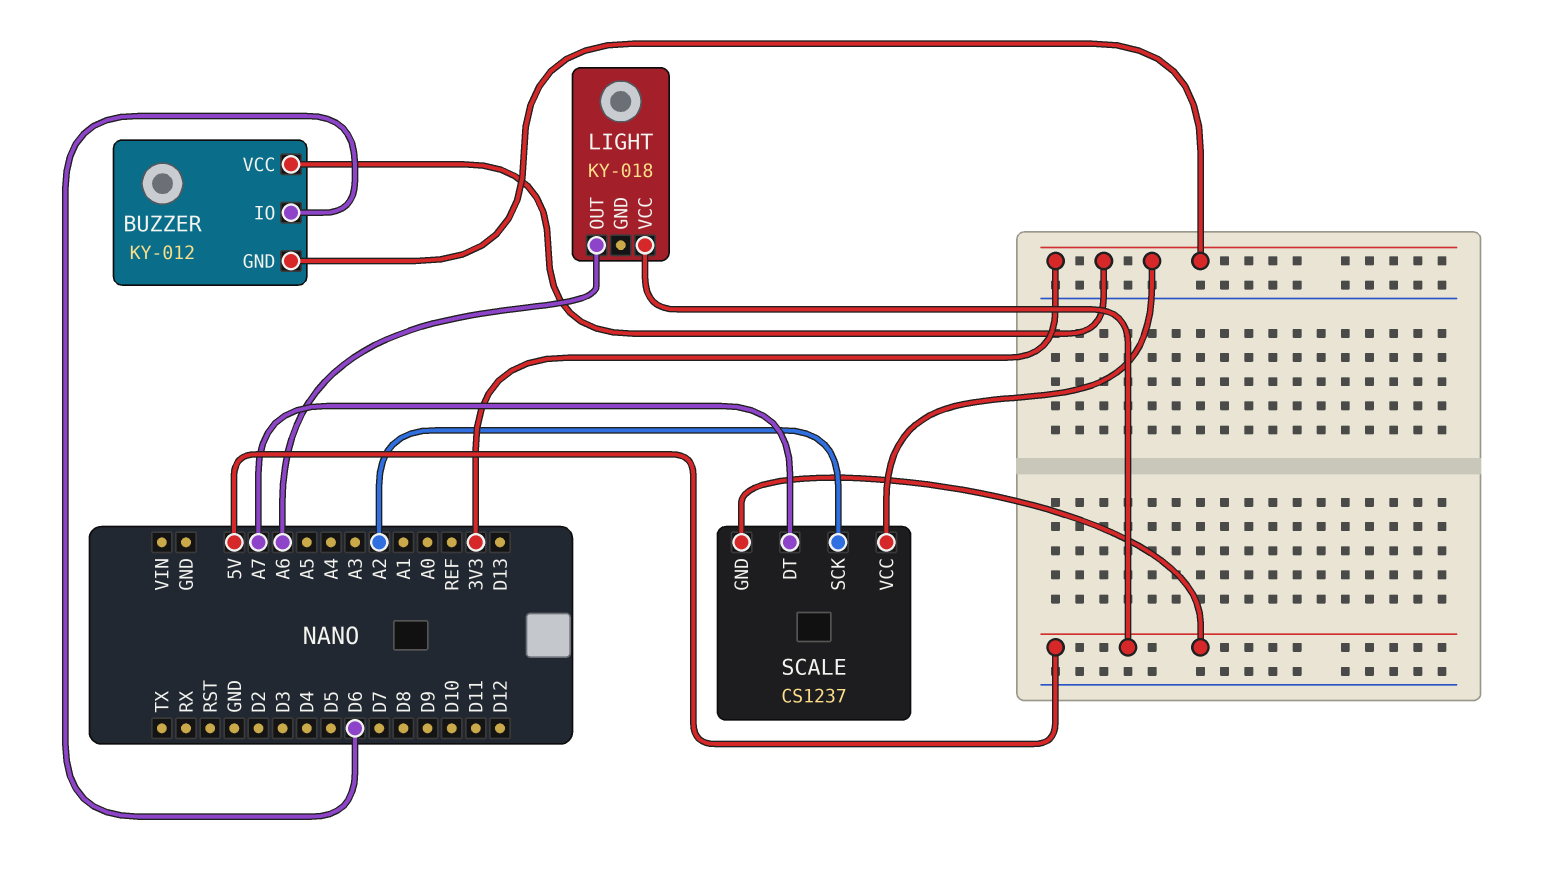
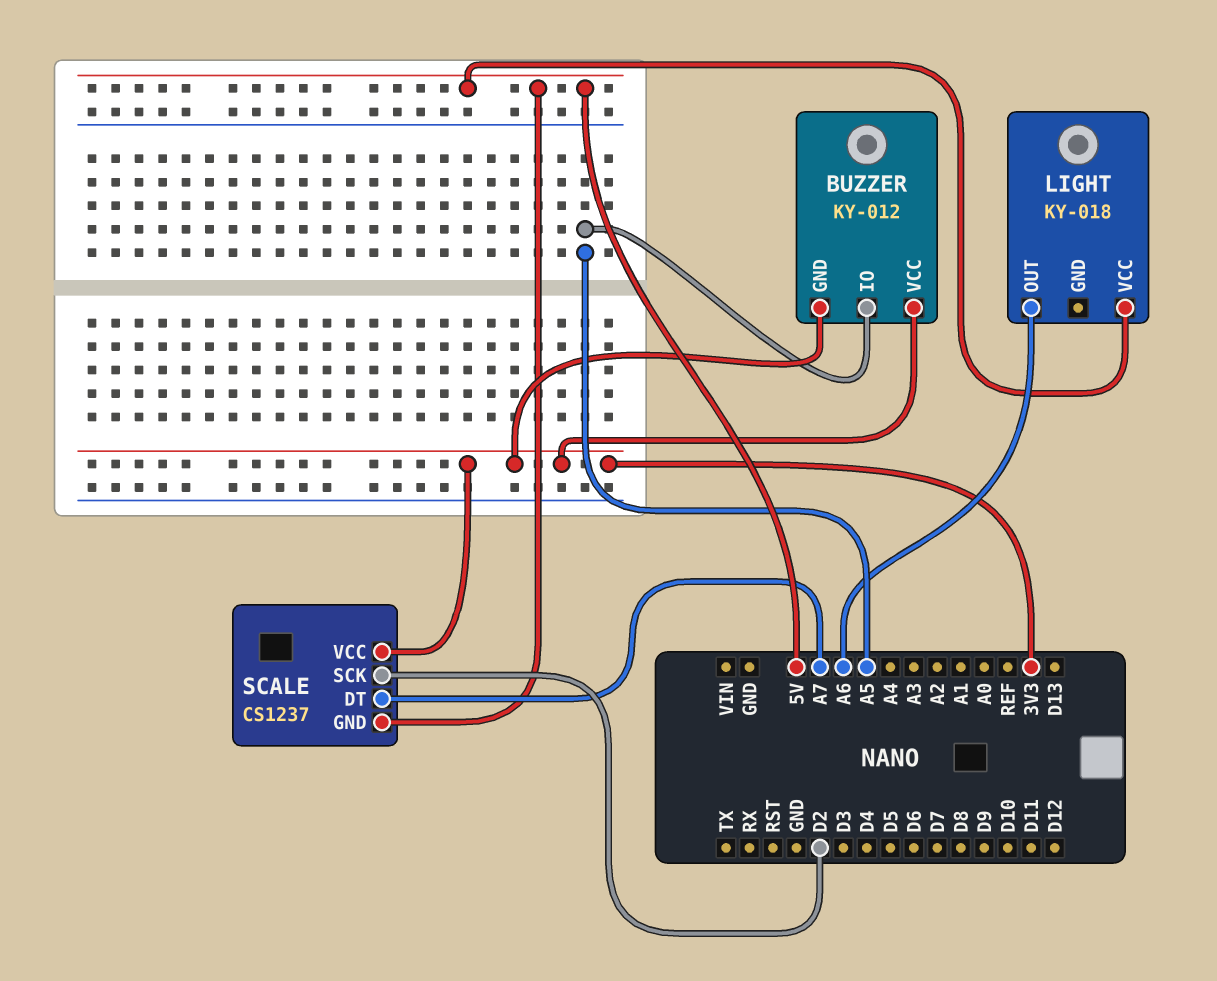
BUZZER pin IO: D6 -> A5
SCALE pin SCK: A2 -> D2

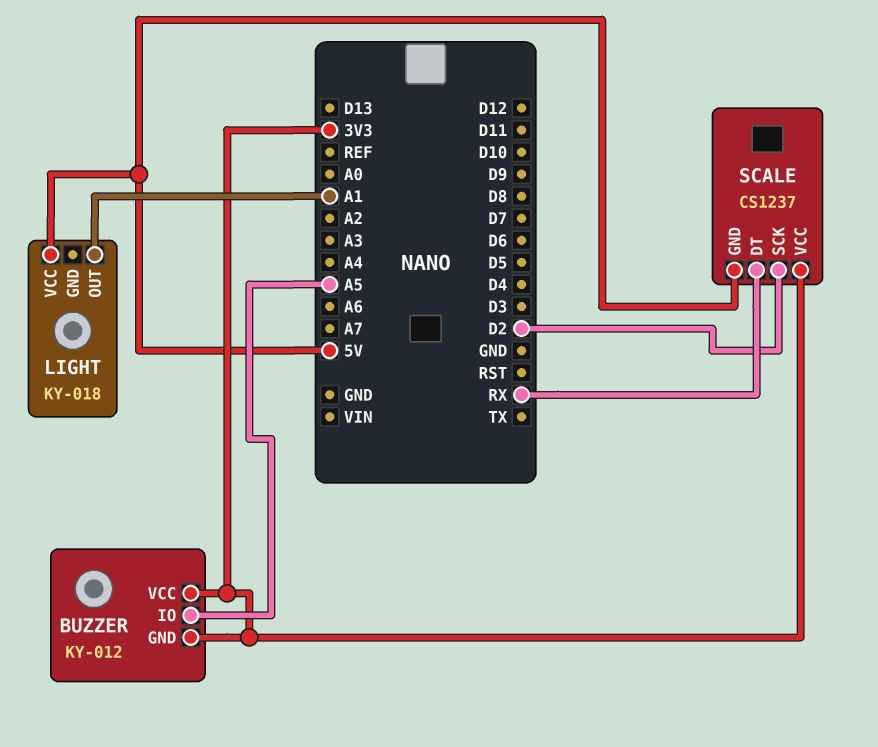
LIGHT pin OUT: A6 -> A1
SCALE pin DT: A7 -> RX

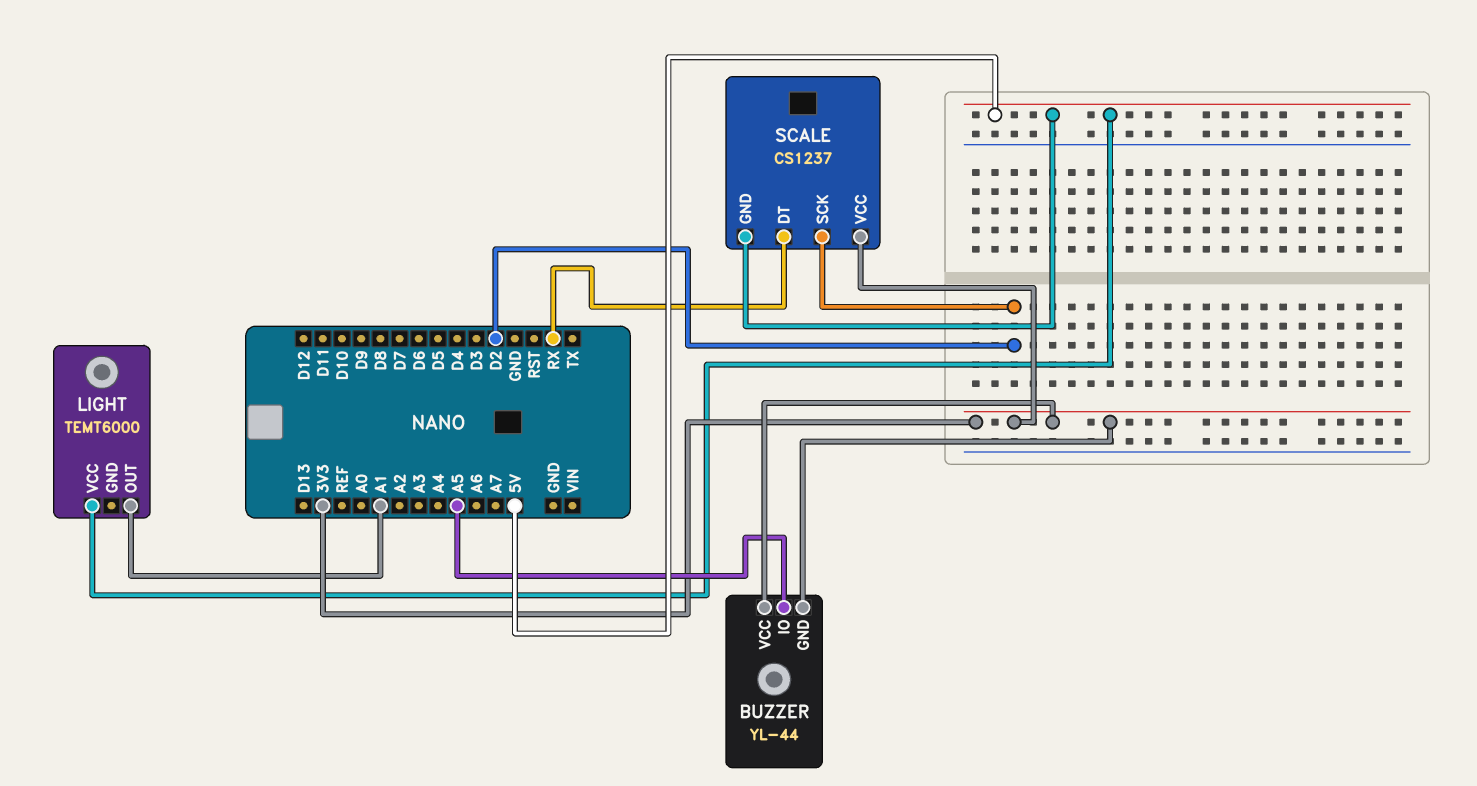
BUZZER: KY-012 -> YL-44
LIGHT: KY-018 -> TEMT6000

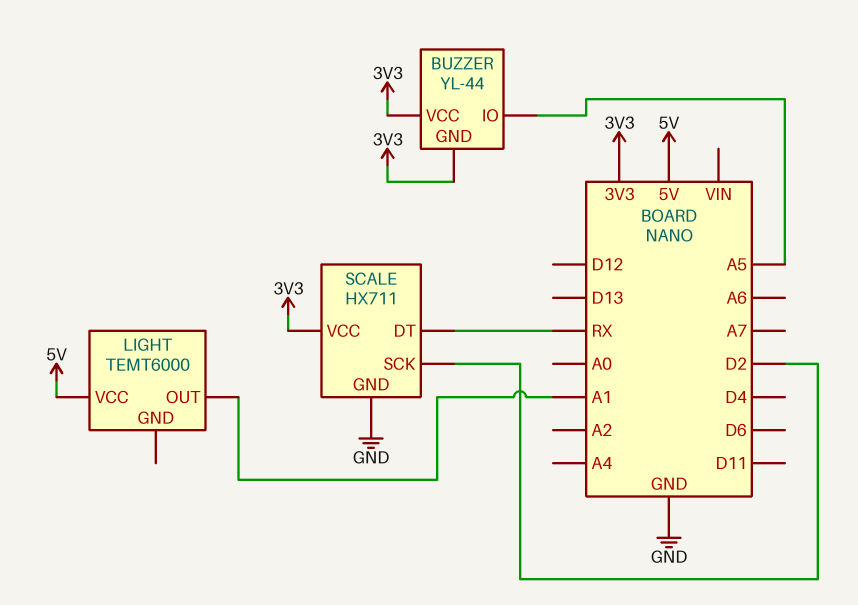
SCALE: CS1237 -> HX711
SCALE pin GND: 5V -> GND

